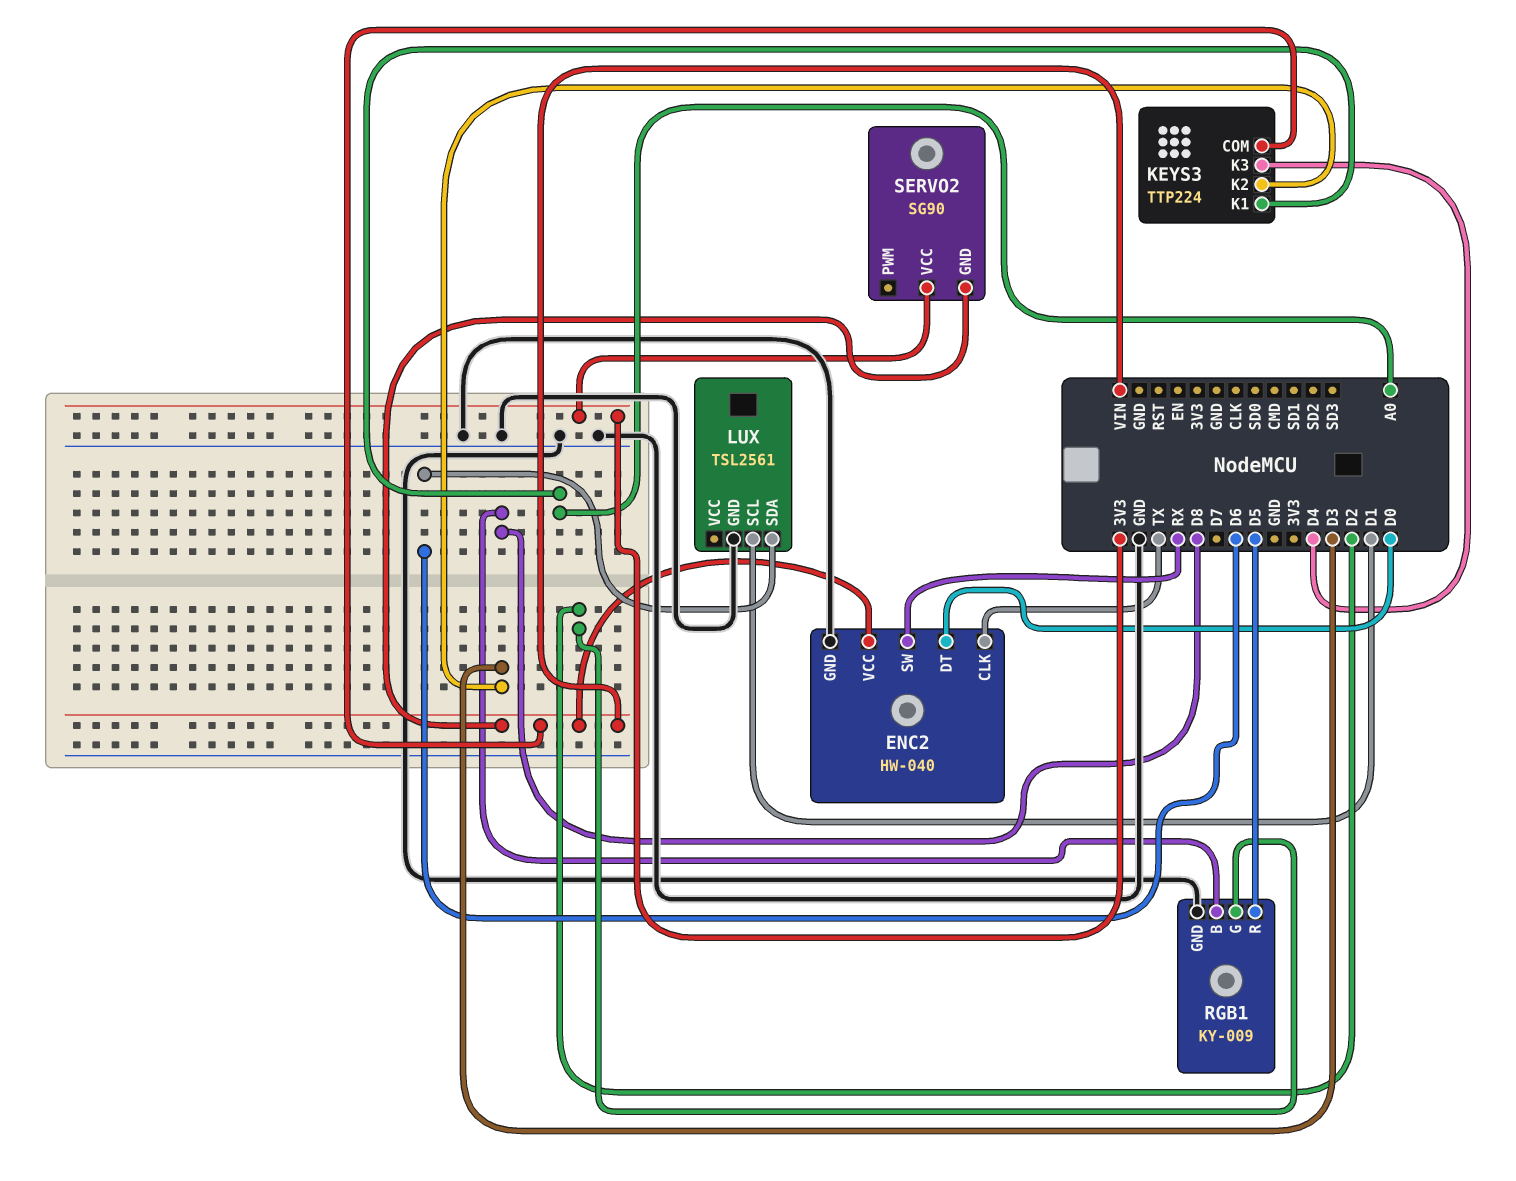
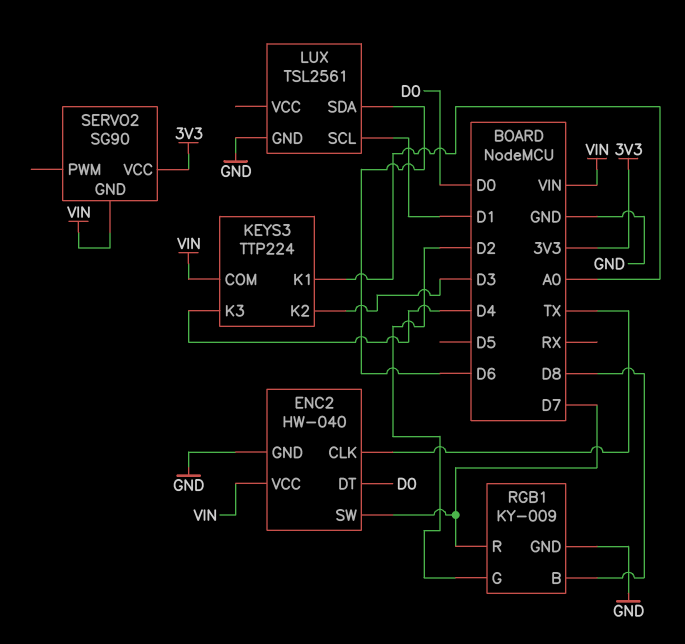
ENC2 pin SW: RX -> D7
RGB1 pin R: D5 -> D7

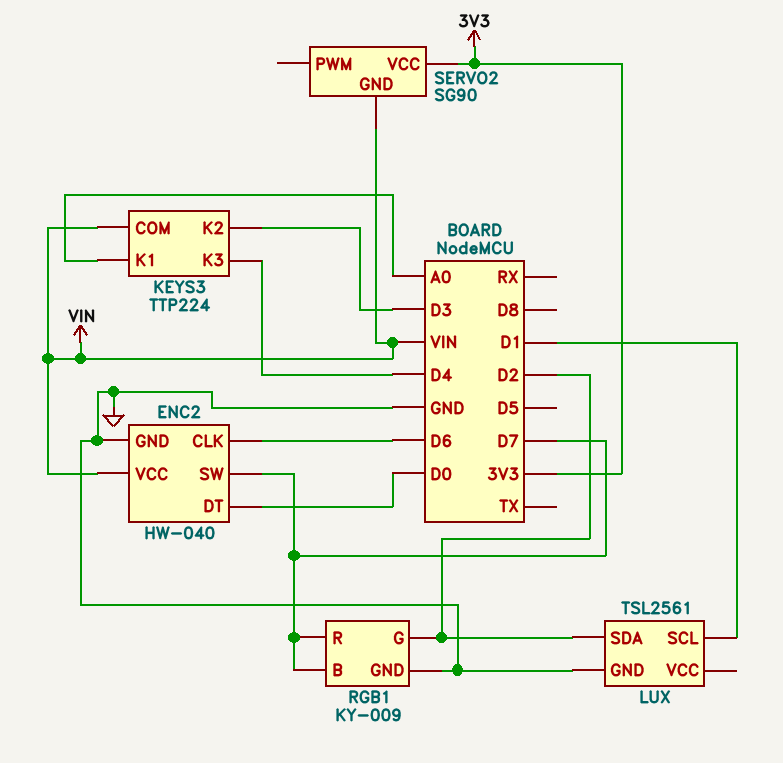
ENC2 pin CLK: TX -> D6
LUX pin SDA: D6 -> D2
RGB1 pin B: D8 -> D7

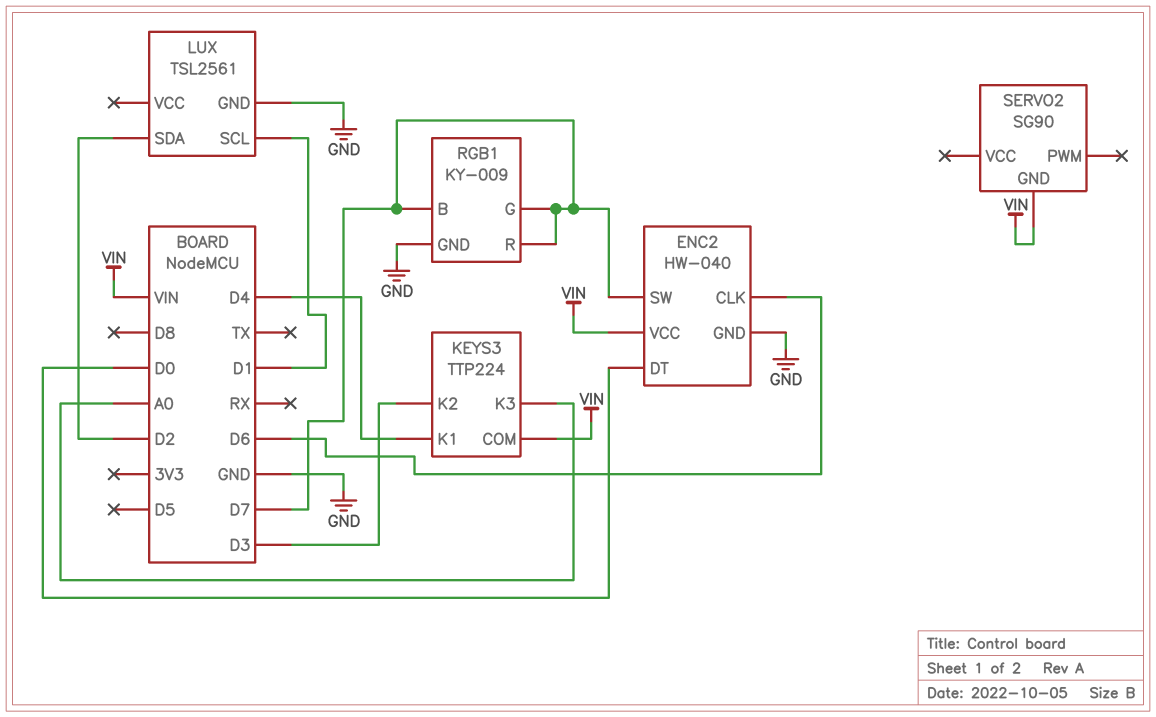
KEYS3 pin K1: A0 -> D4
KEYS3 pin K3: D4 -> A0
RGB1 pin G: D2 -> D7
SERVO2 pin VCC: 3V3 -> none

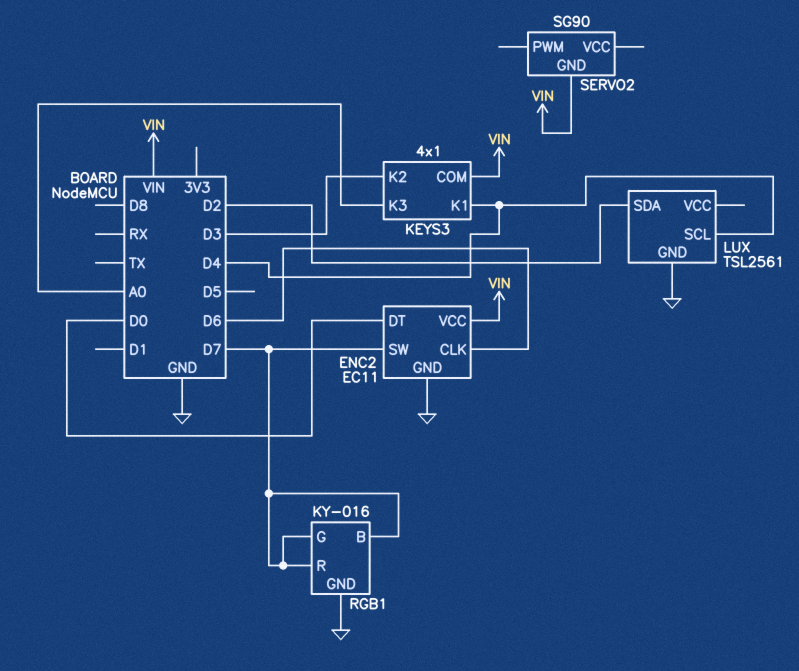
ENC2: HW-040 -> EC11
KEYS3: TTP224 -> 4x1
LUX pin SCL: D1 -> D4
RGB1: KY-009 -> KY-016

